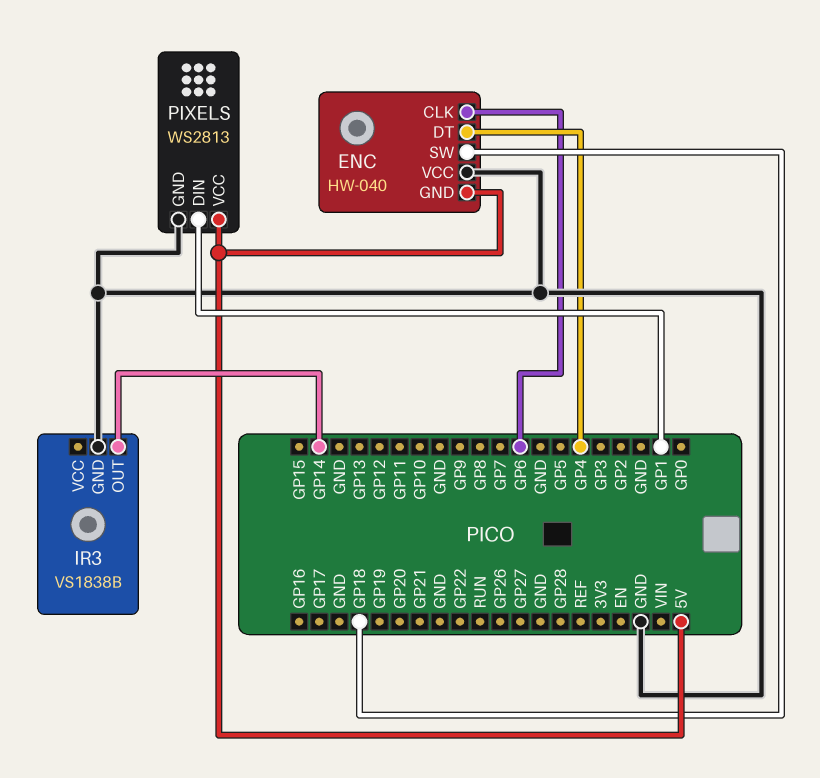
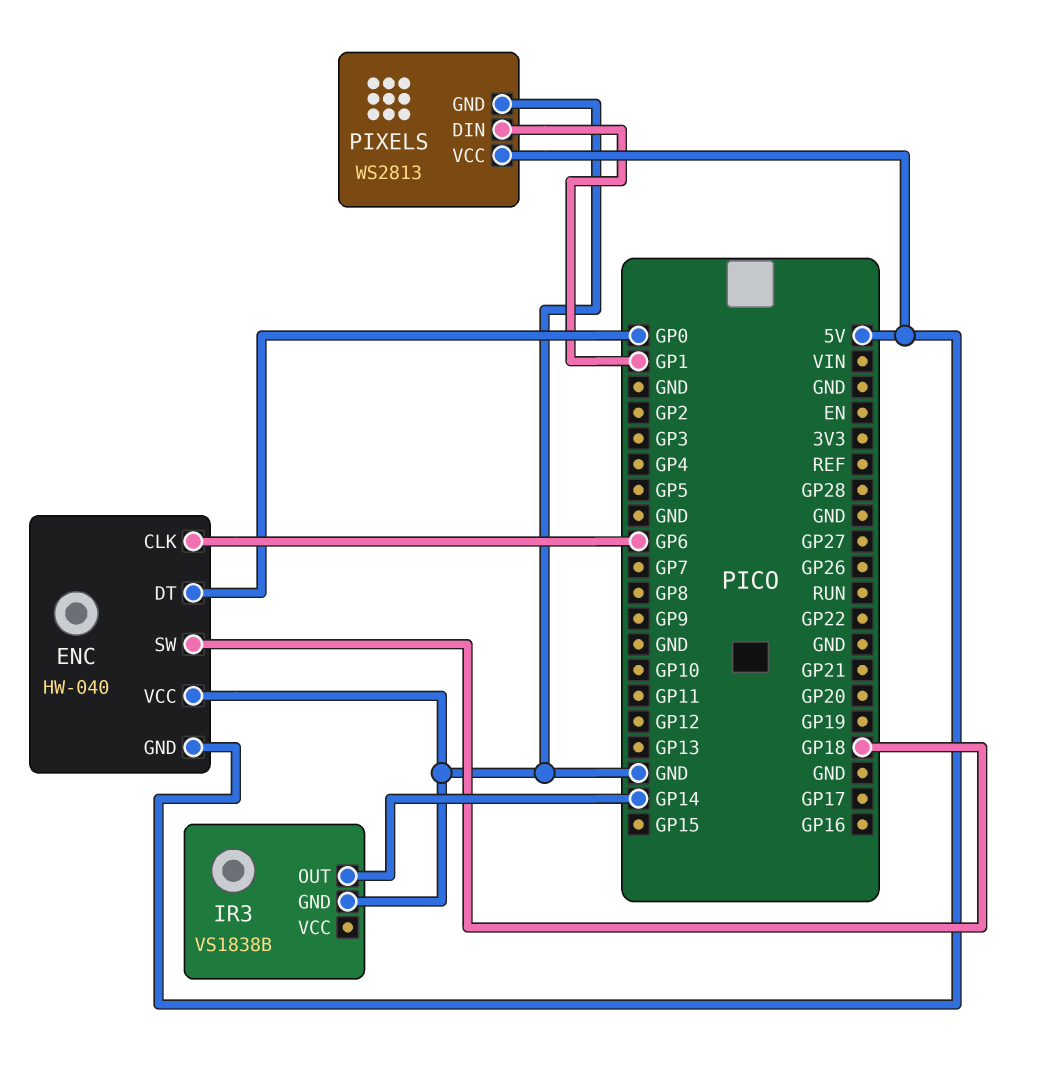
ENC pin DT: GP4 -> GP0

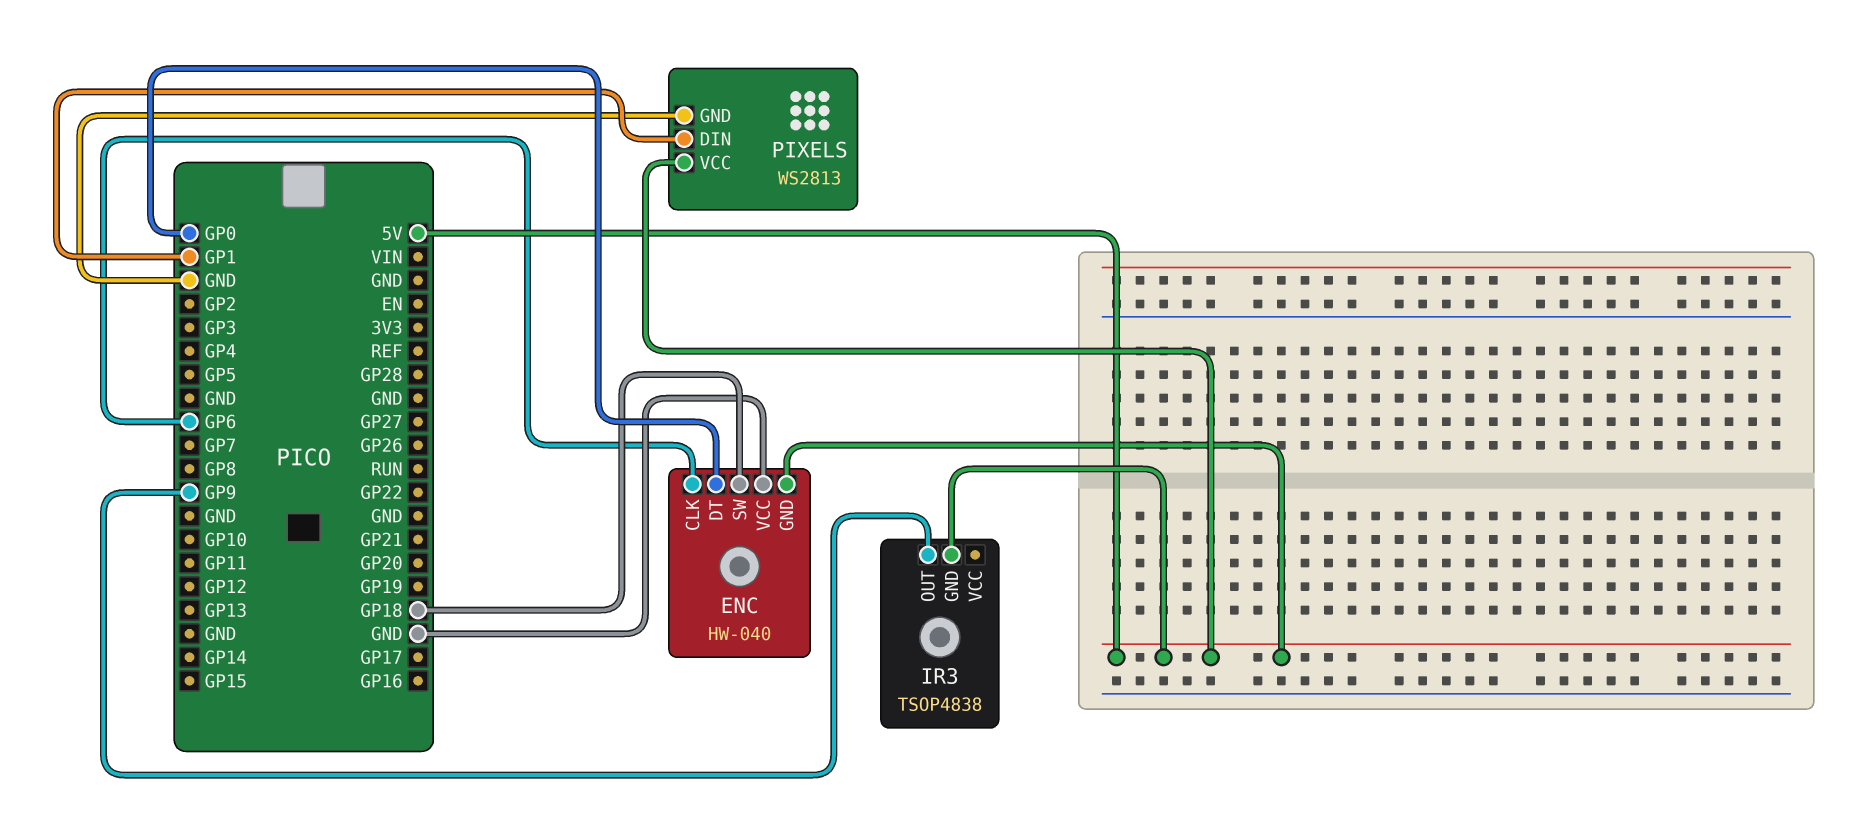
IR3: VS1838B -> TSOP4838
IR3 pin GND: GND -> 5V
IR3 pin OUT: GP14 -> GP9

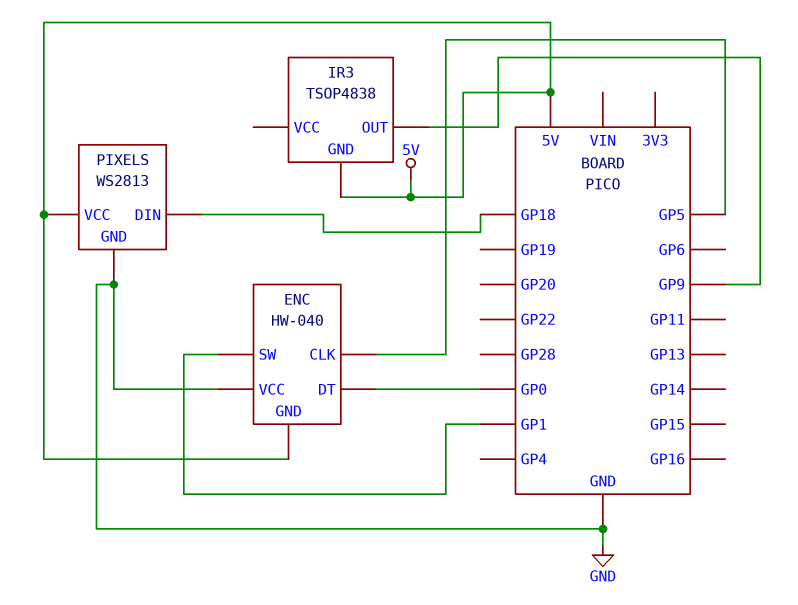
ENC pin CLK: GP6 -> GP5
ENC pin SW: GP18 -> GP1
PIXELS pin DIN: GP1 -> GP18

